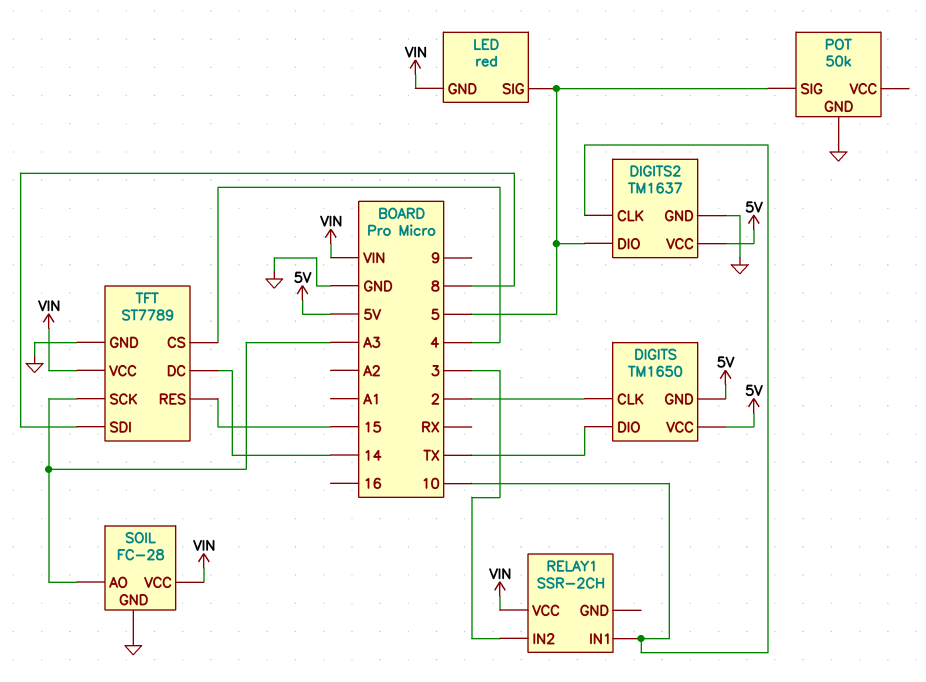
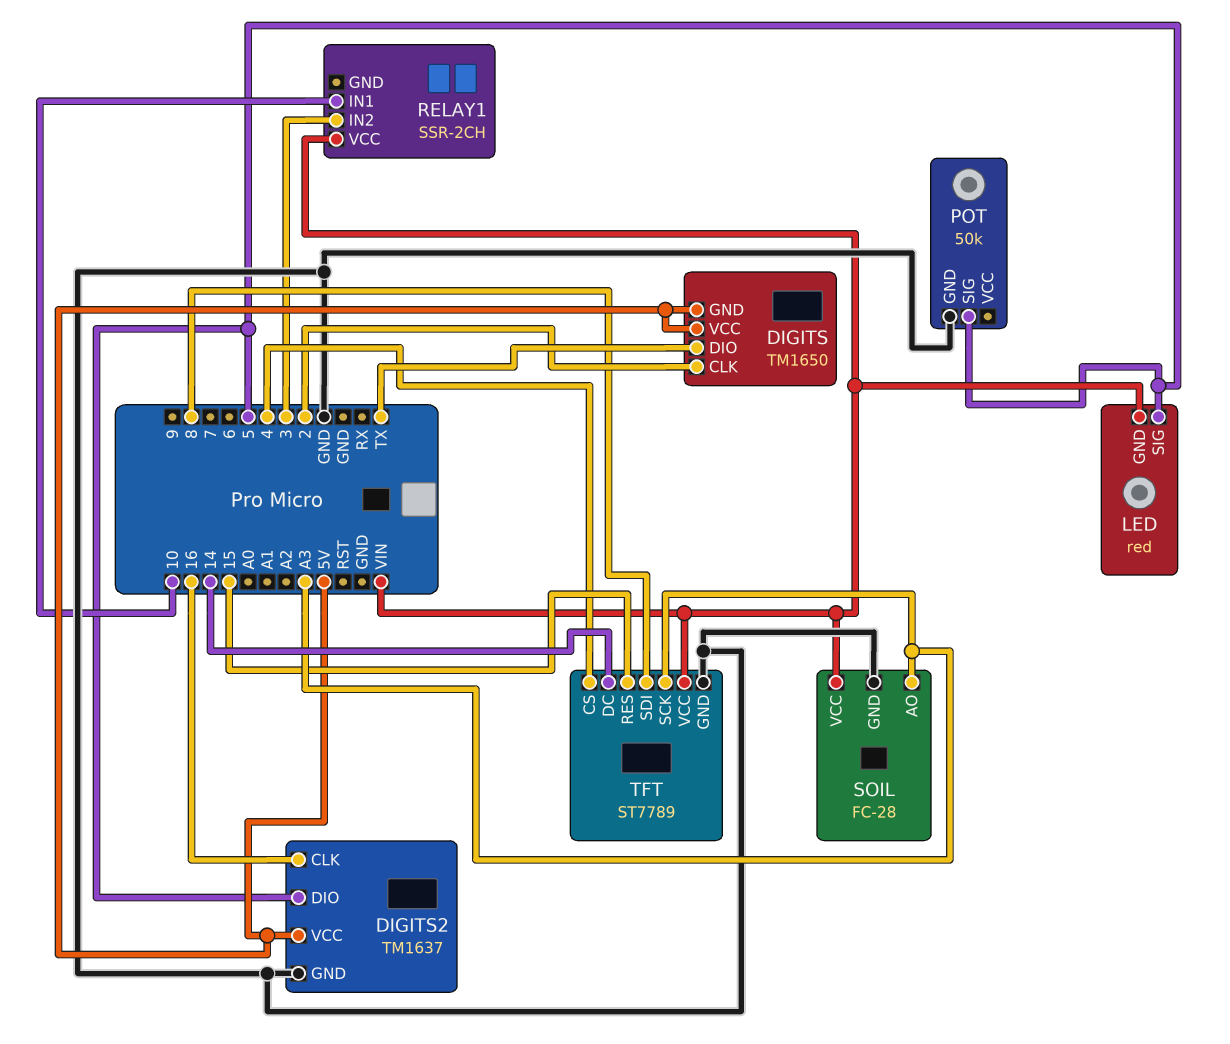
DIGITS2 pin CLK: 10 -> 16

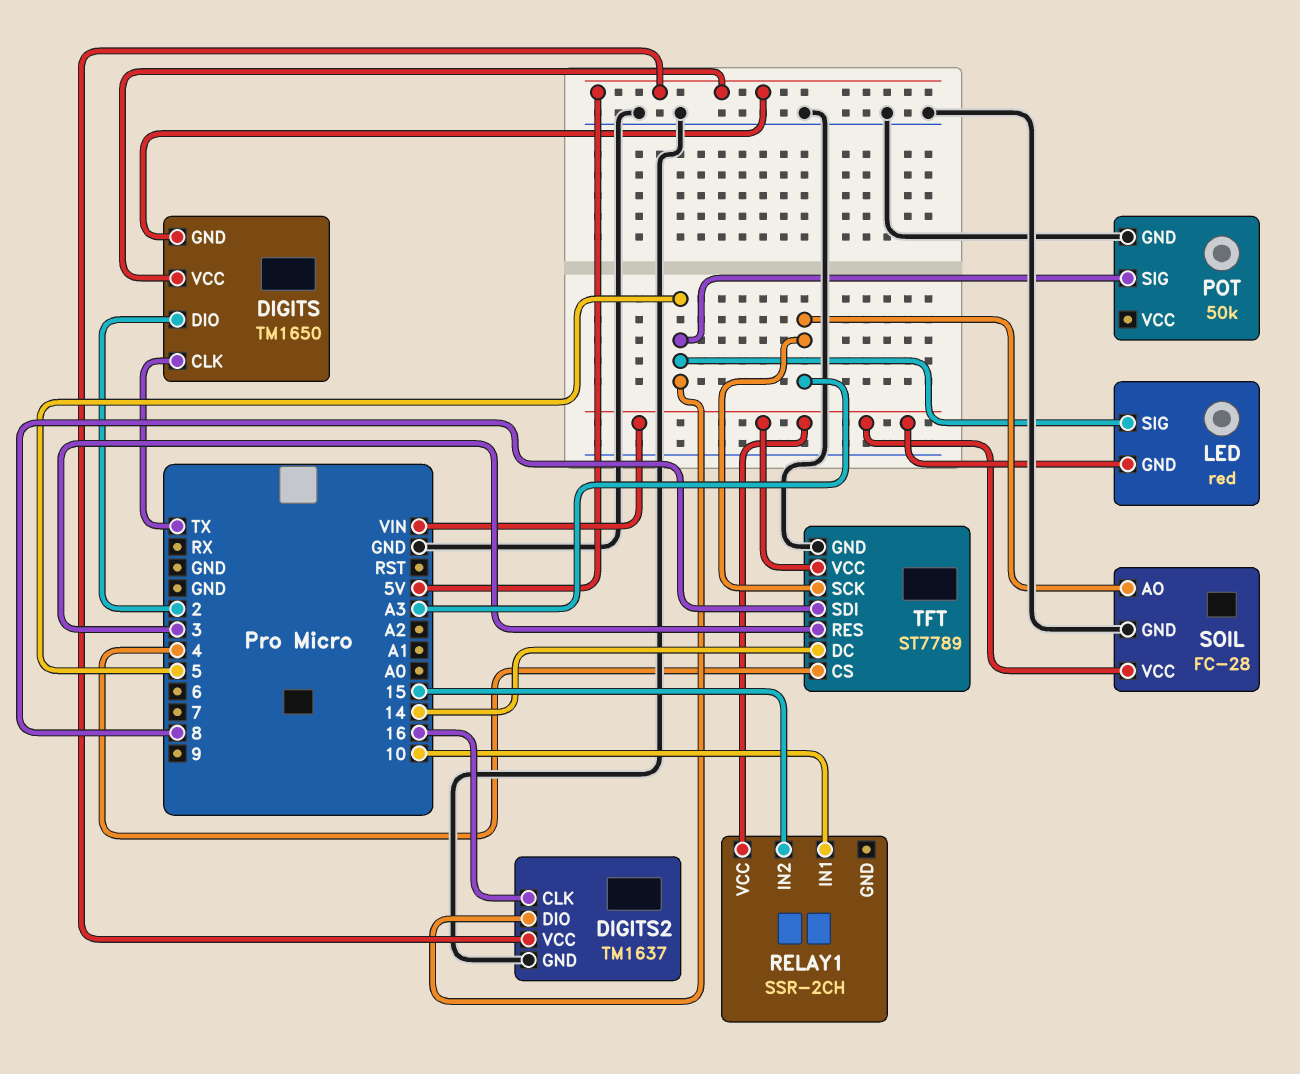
DIGITS pin CLK: 2 -> TX
DIGITS pin DIO: TX -> 2
RELAY1 pin IN2: 3 -> 15
TFT pin RES: 15 -> 3

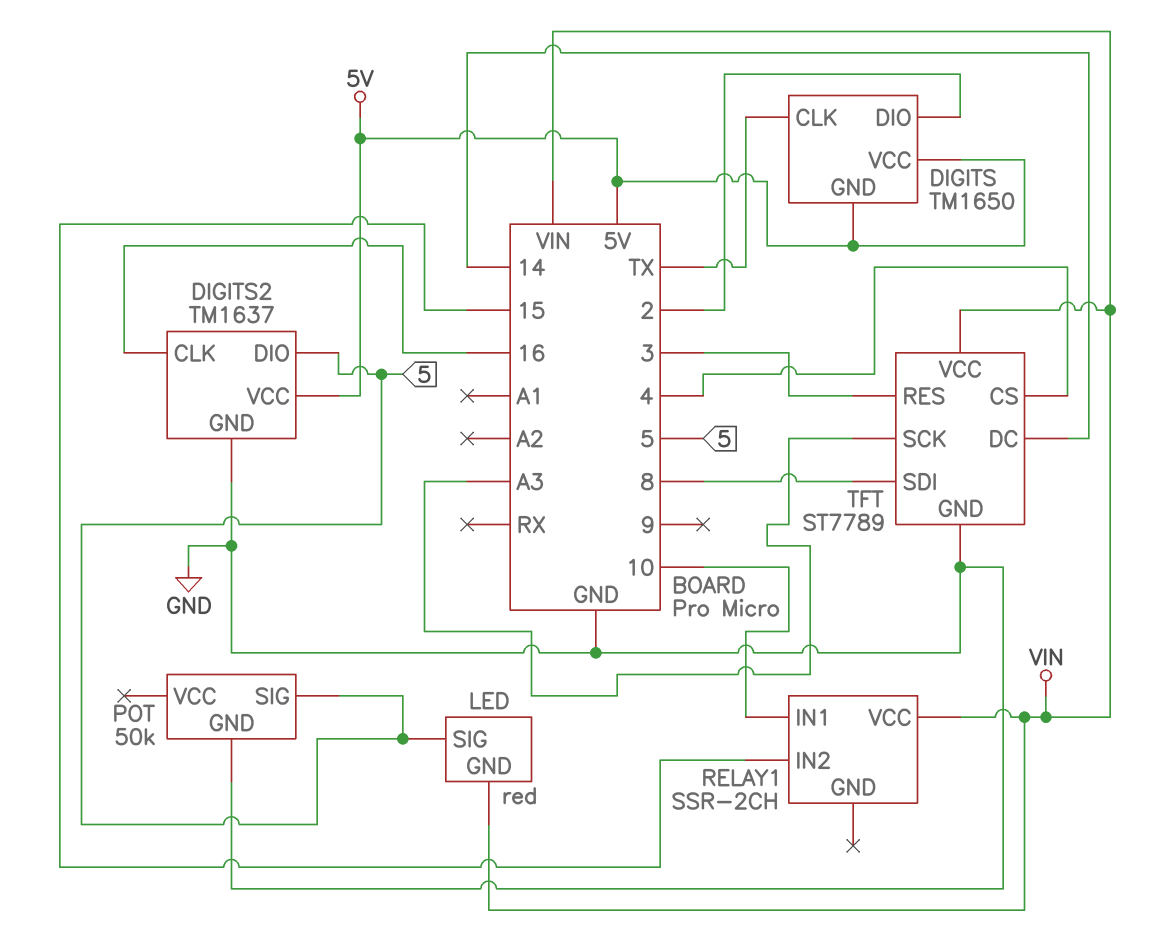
SOIL: FC-28 -> none
SOIL pin AO: A3 -> none
SOIL pin GND: GND -> none
SOIL pin VCC: VIN -> none

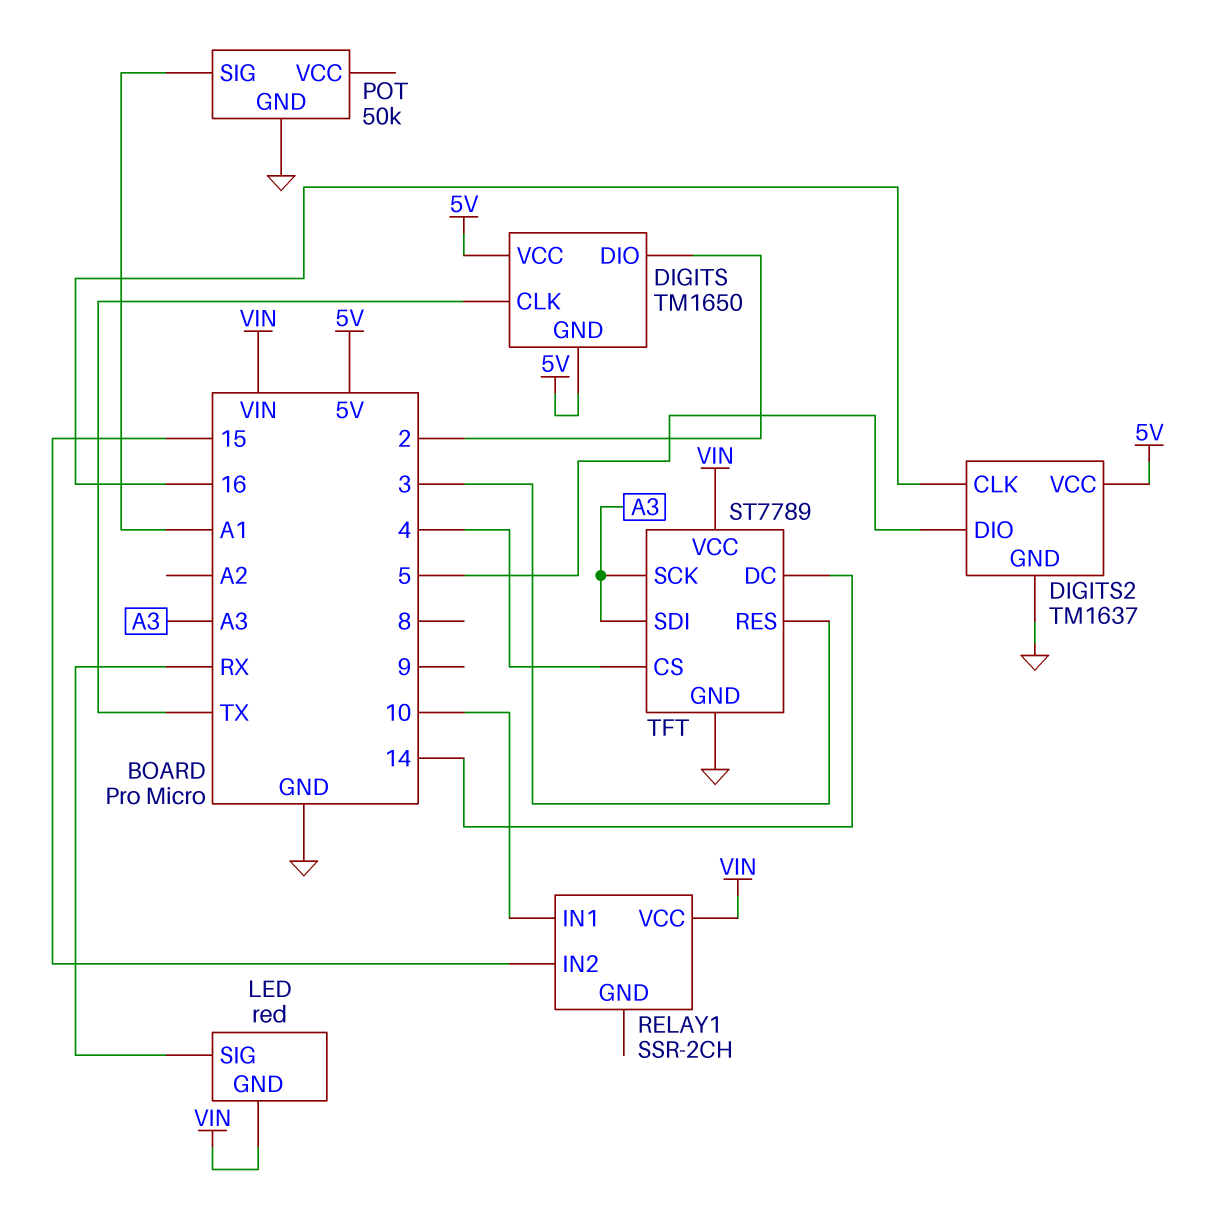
LED pin SIG: 5 -> RX
POT pin SIG: 5 -> A1
TFT pin SDI: 8 -> A3

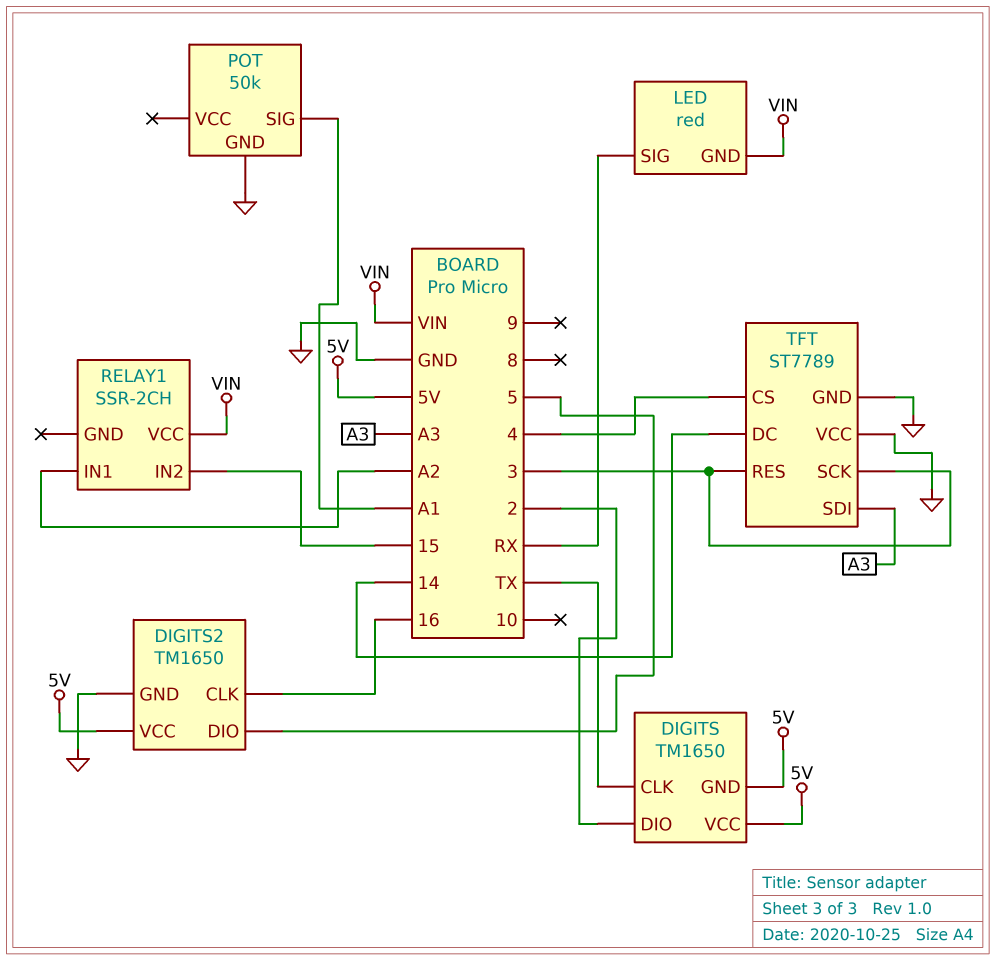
DIGITS2: TM1637 -> TM1650
RELAY1 pin IN1: 10 -> A2
TFT pin SCK: A3 -> 3
TFT pin VCC: VIN -> GND

